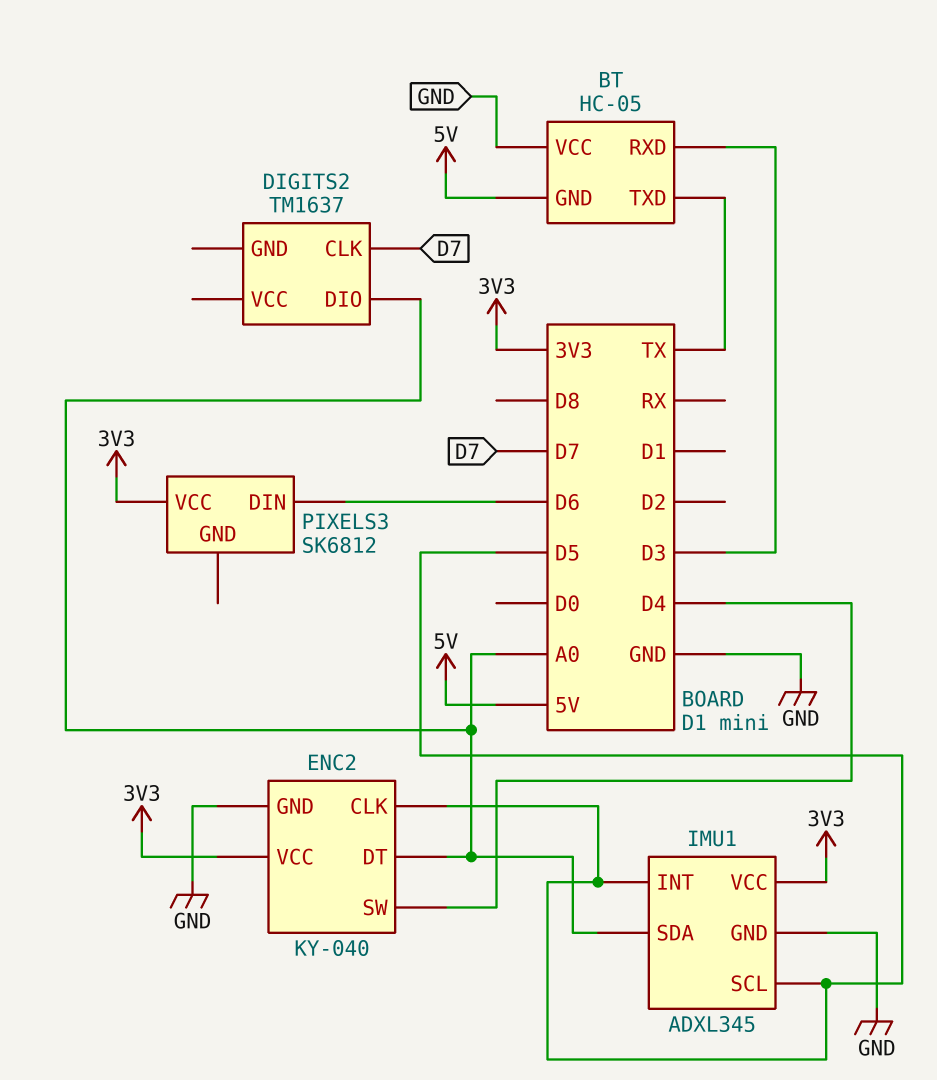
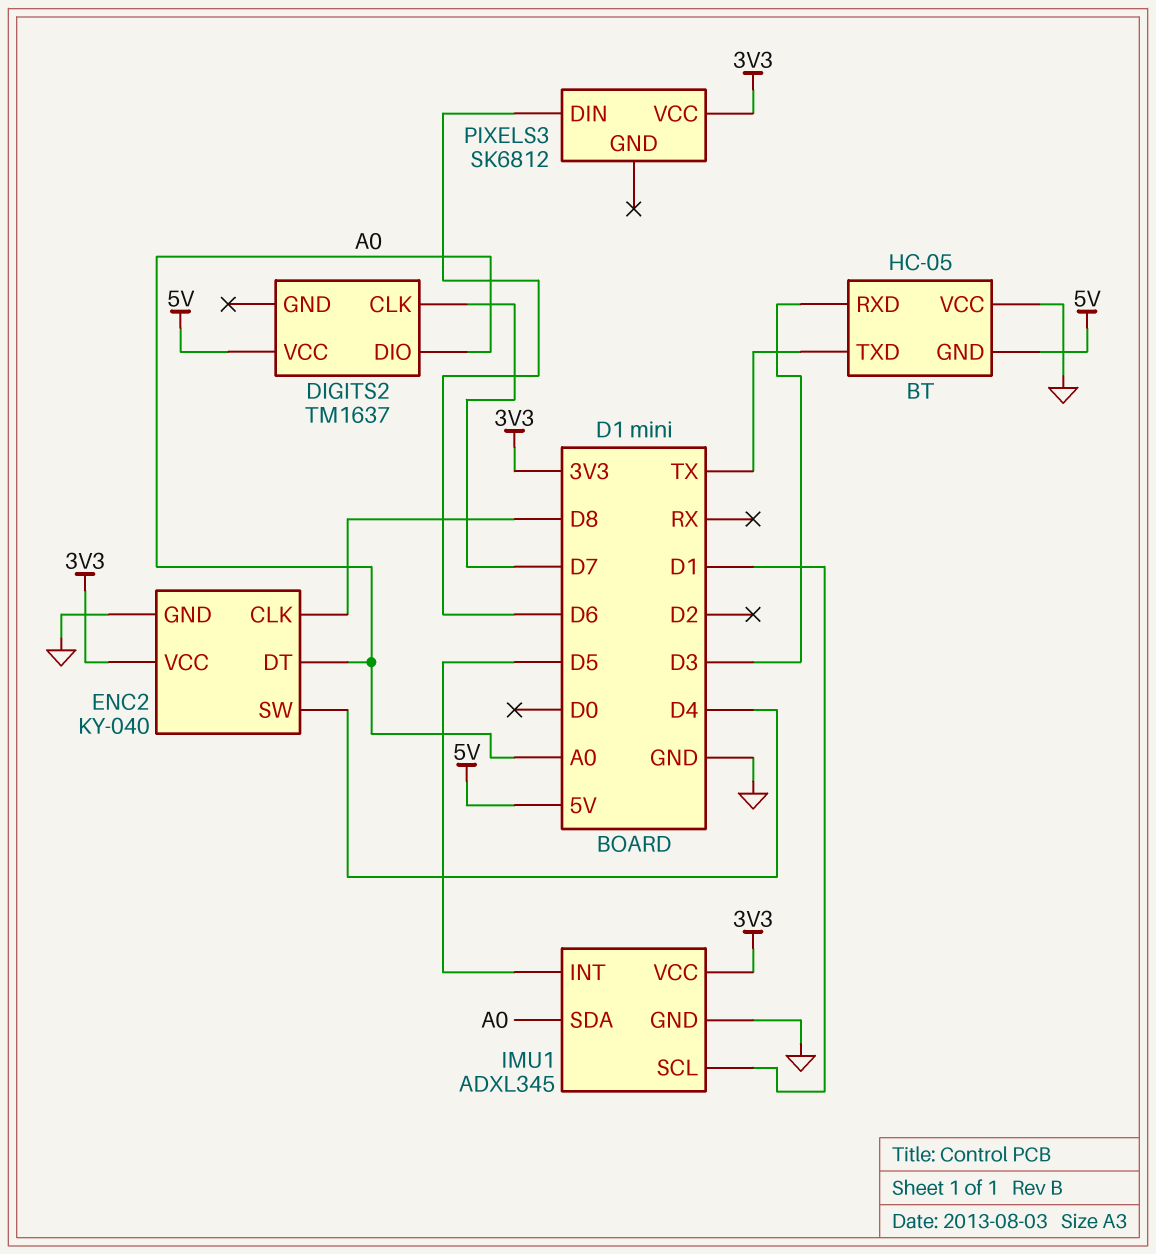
DIGITS2 pin VCC: none -> 5V
ENC2 pin CLK: D5 -> D8
IMU1 pin SCL: D5 -> D1

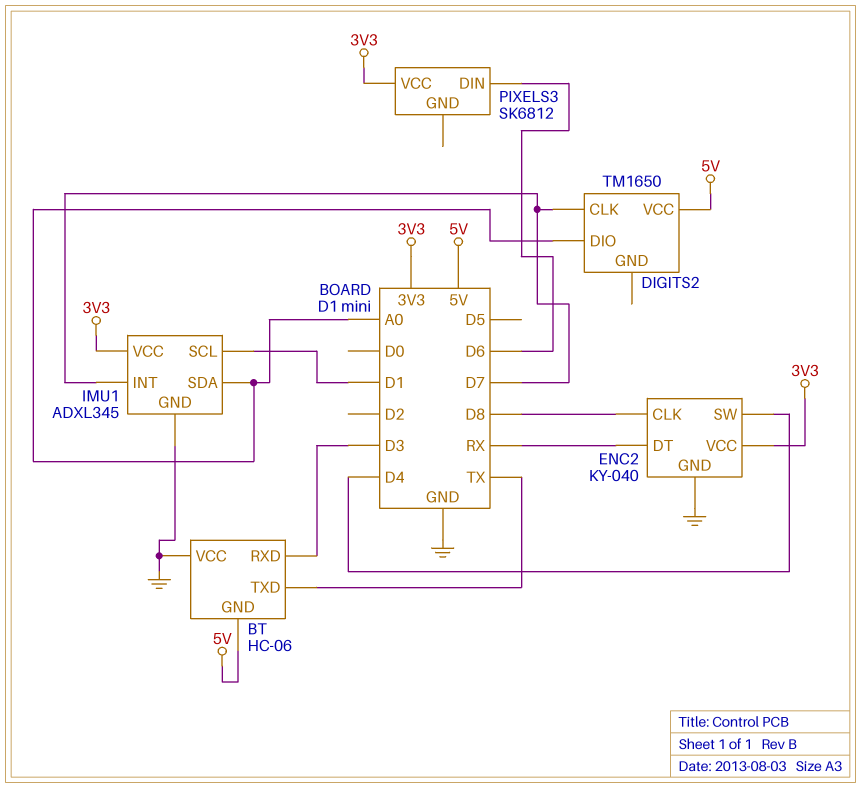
BT: HC-05 -> HC-06
DIGITS2: TM1637 -> TM1650
ENC2 pin DT: A0 -> RX
IMU1 pin INT: D5 -> D7

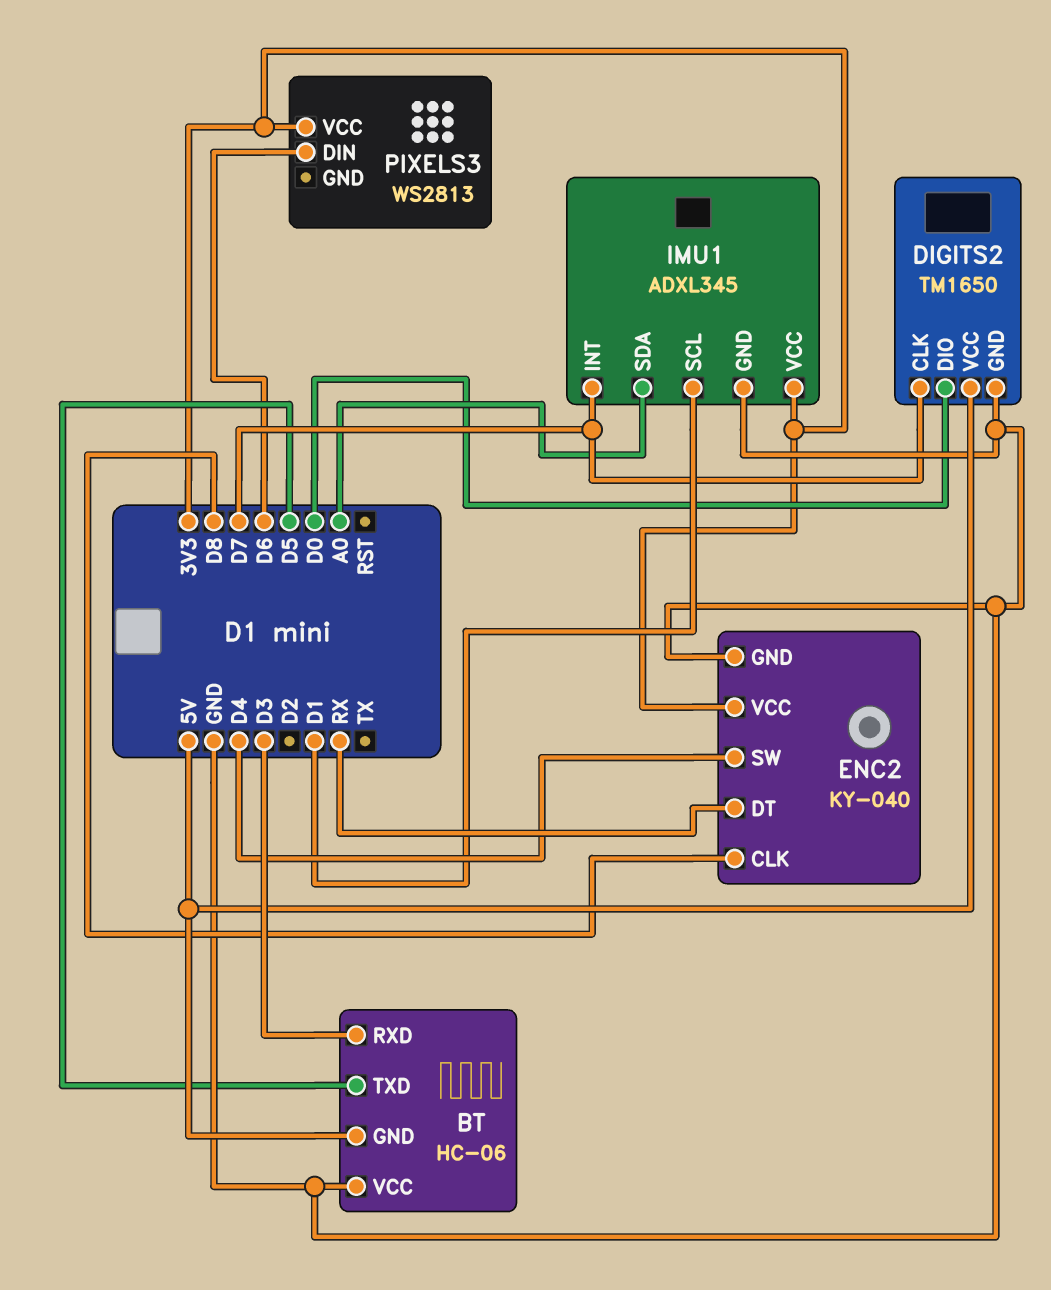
BT pin TXD: TX -> D5
DIGITS2 pin DIO: A0 -> D0
DIGITS2 pin GND: none -> GND
PIXELS3: SK6812 -> WS2813

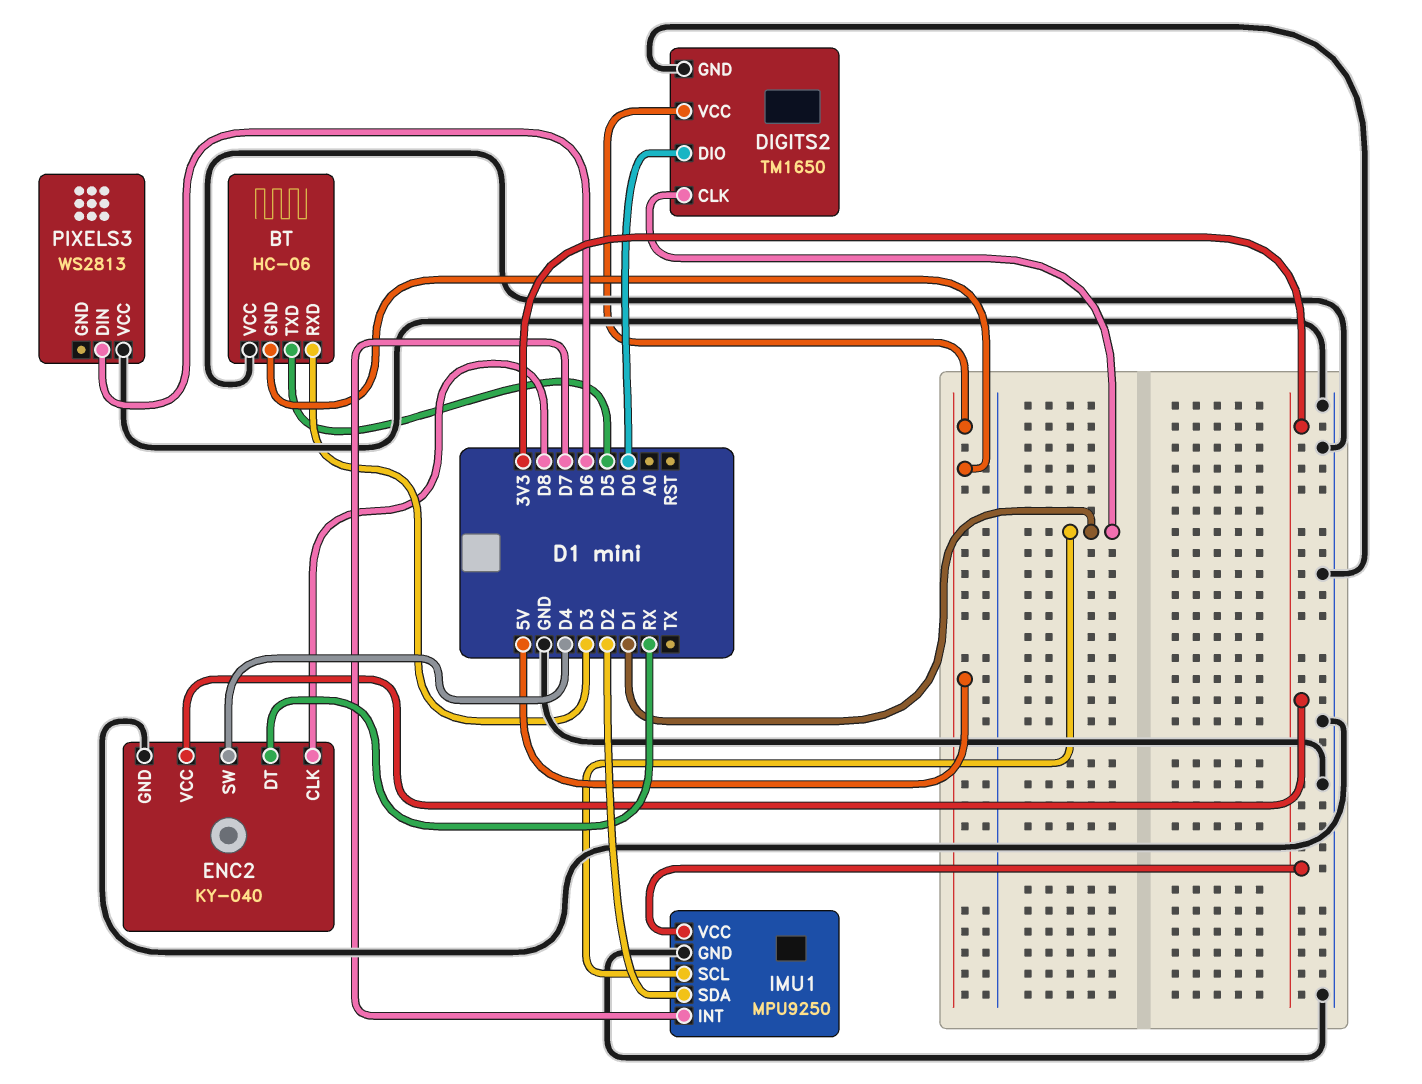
DIGITS2 pin CLK: D7 -> D1
IMU1: ADXL345 -> MPU9250
IMU1 pin SDA: A0 -> D2
PIXELS3 pin VCC: 3V3 -> GND

